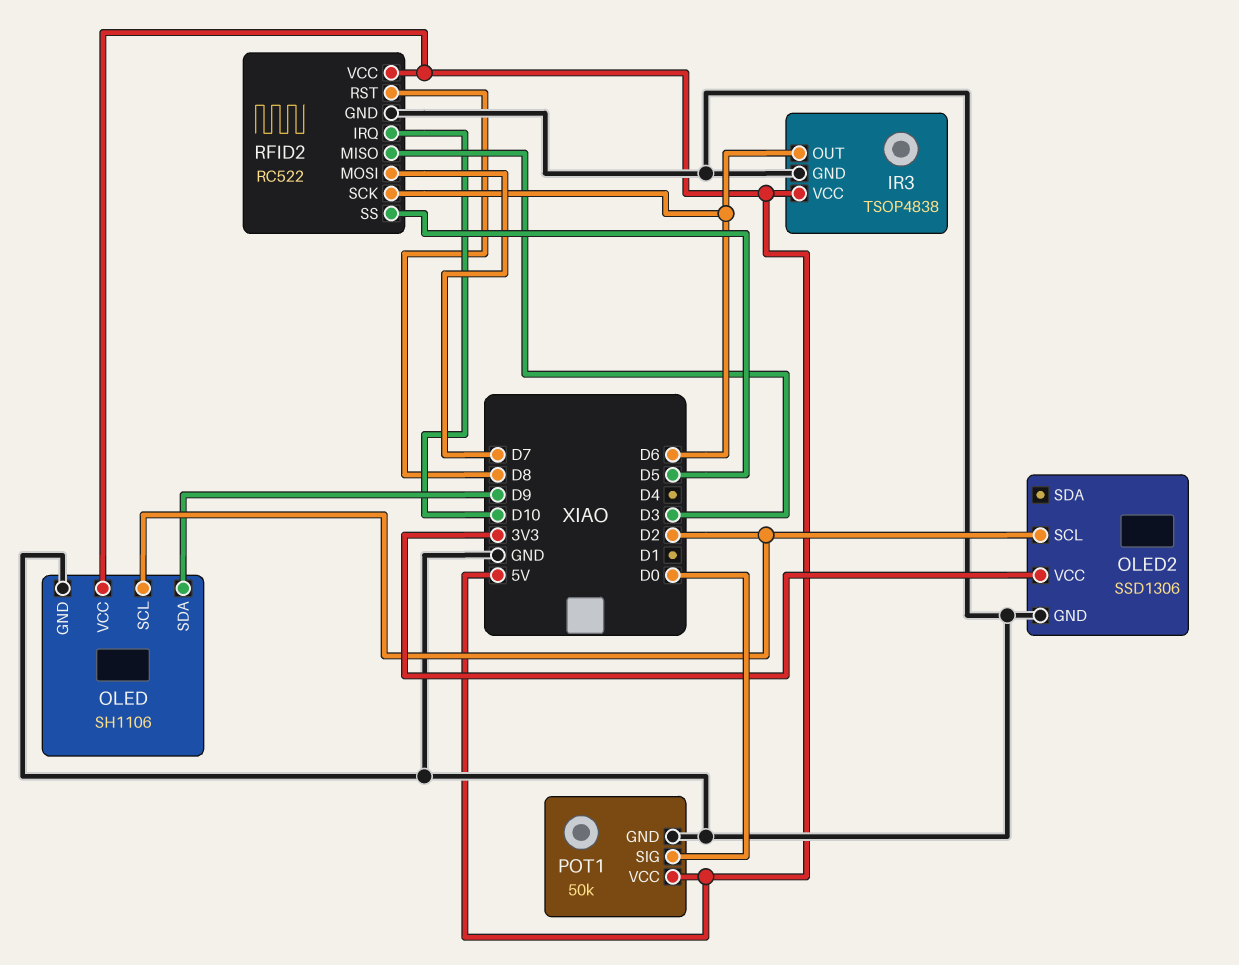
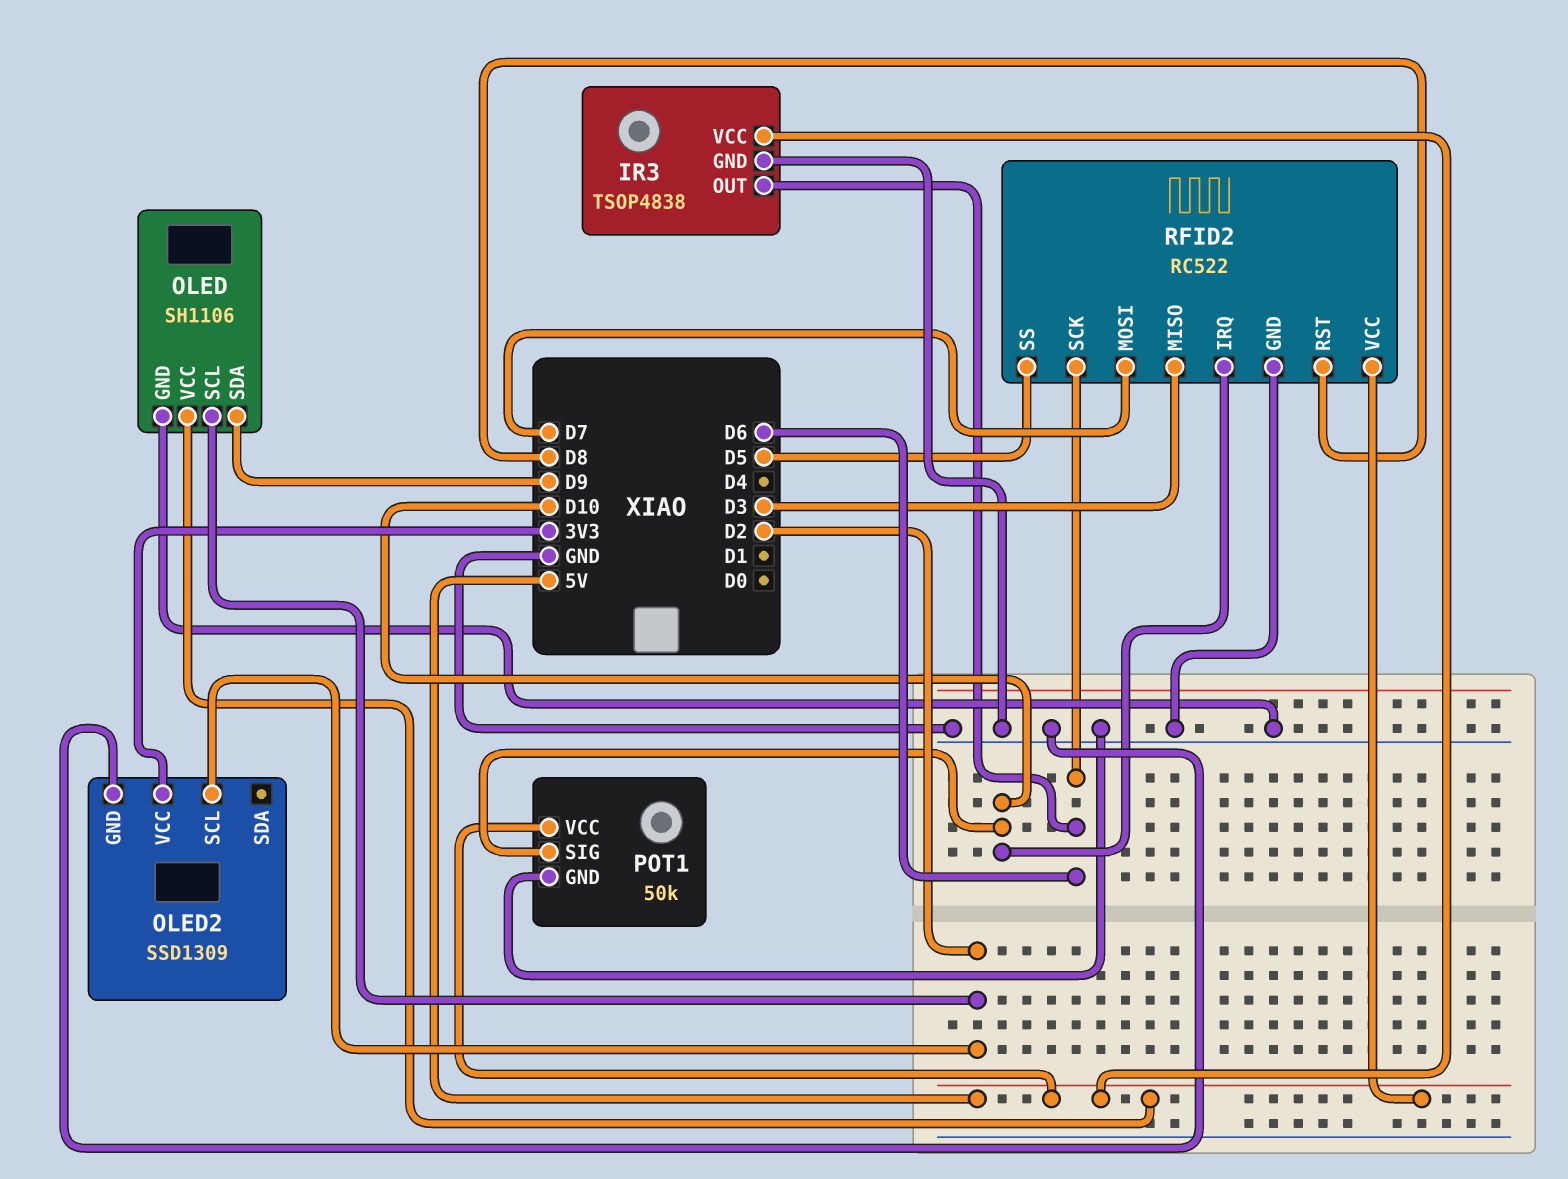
OLED2: SSD1306 -> SSD1309
POT1 pin SIG: D0 -> D10

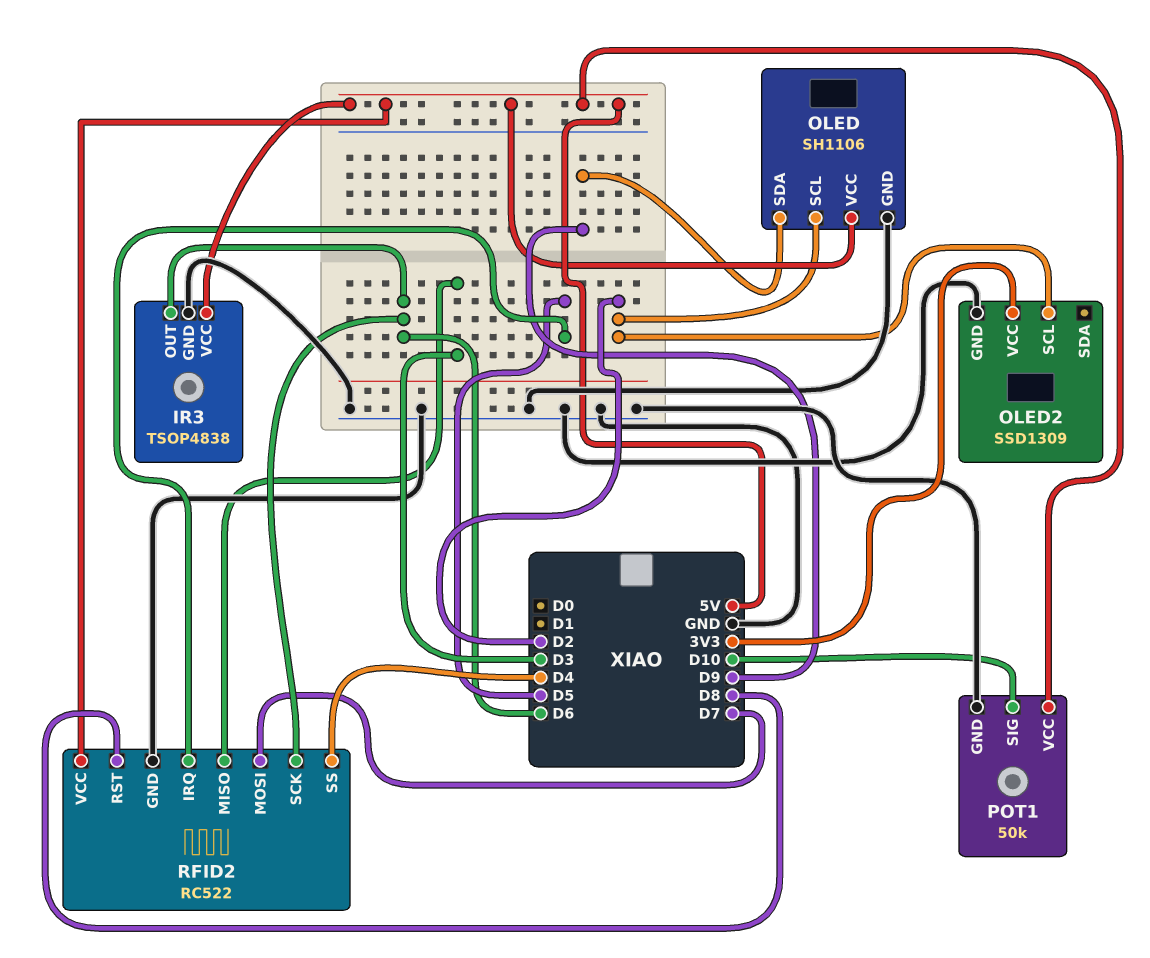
RFID2 pin IRQ: D10 -> D5
RFID2 pin SS: D5 -> D4

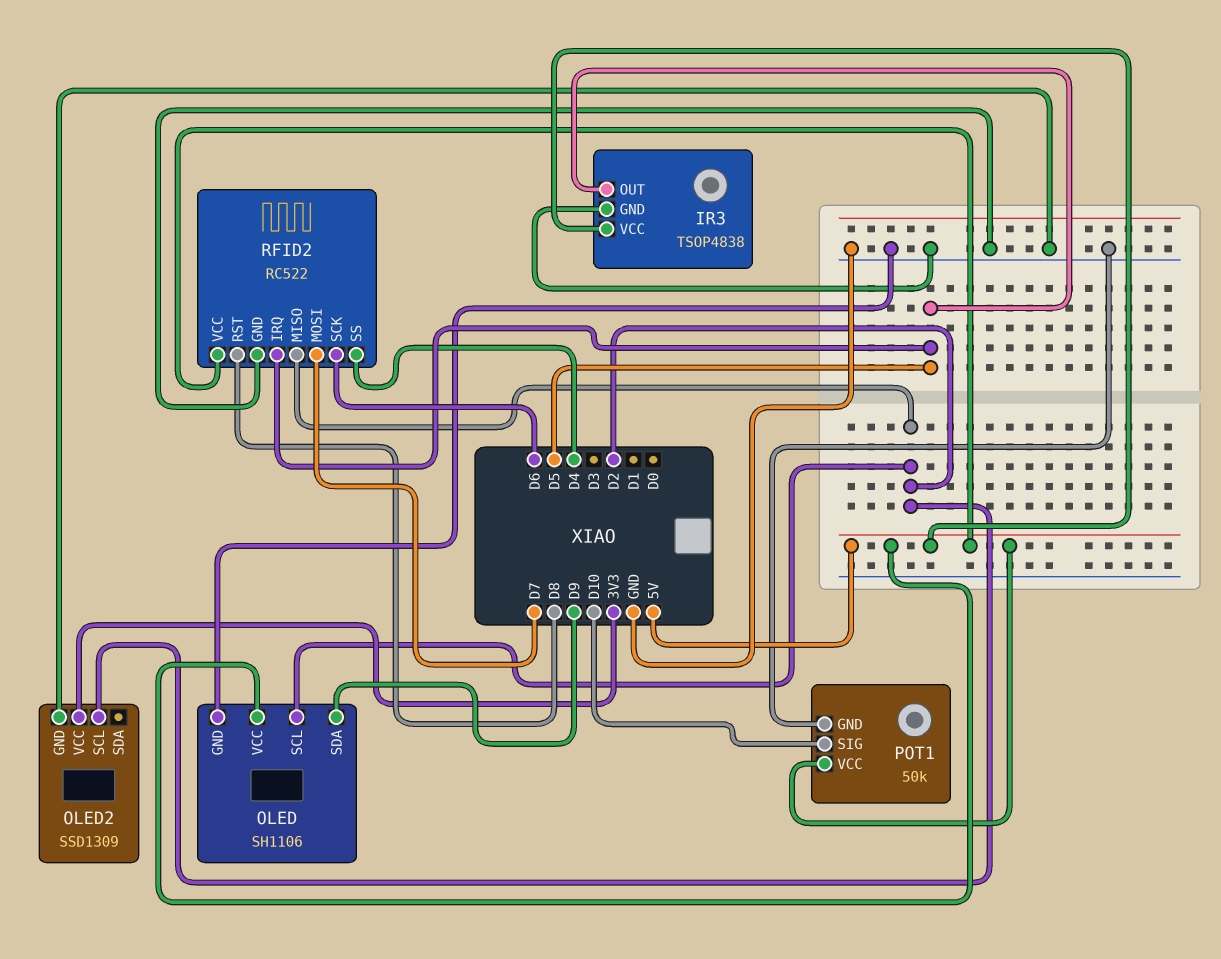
IR3 pin OUT: D6 -> D5
RFID2 pin MISO: D3 -> D2

